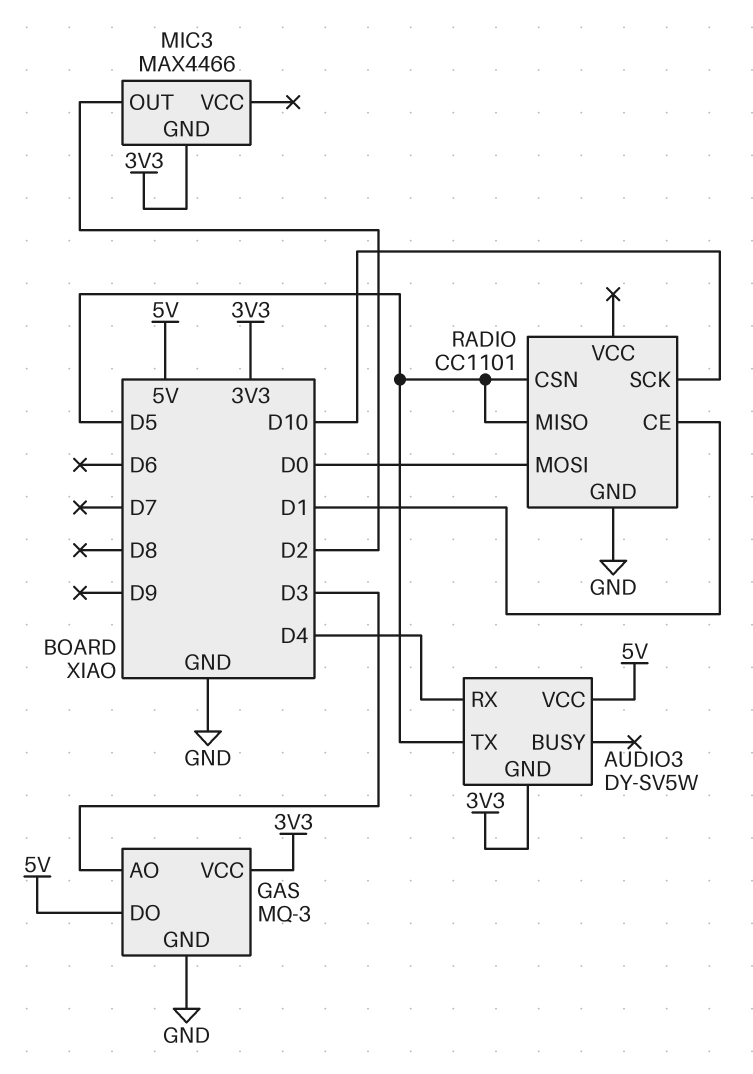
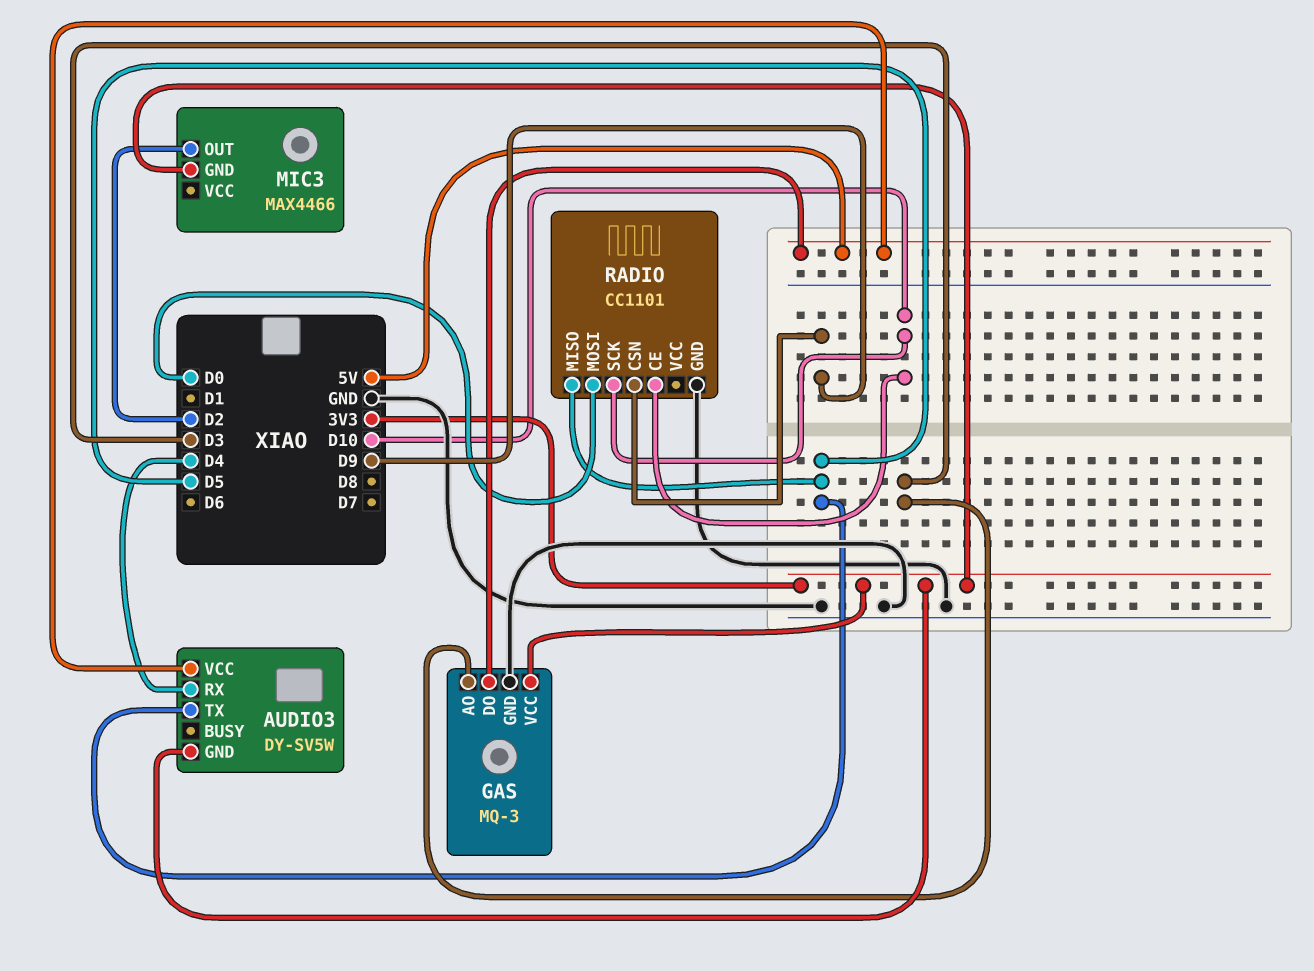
RADIO pin CE: D1 -> D10
RADIO pin CSN: D5 -> D9

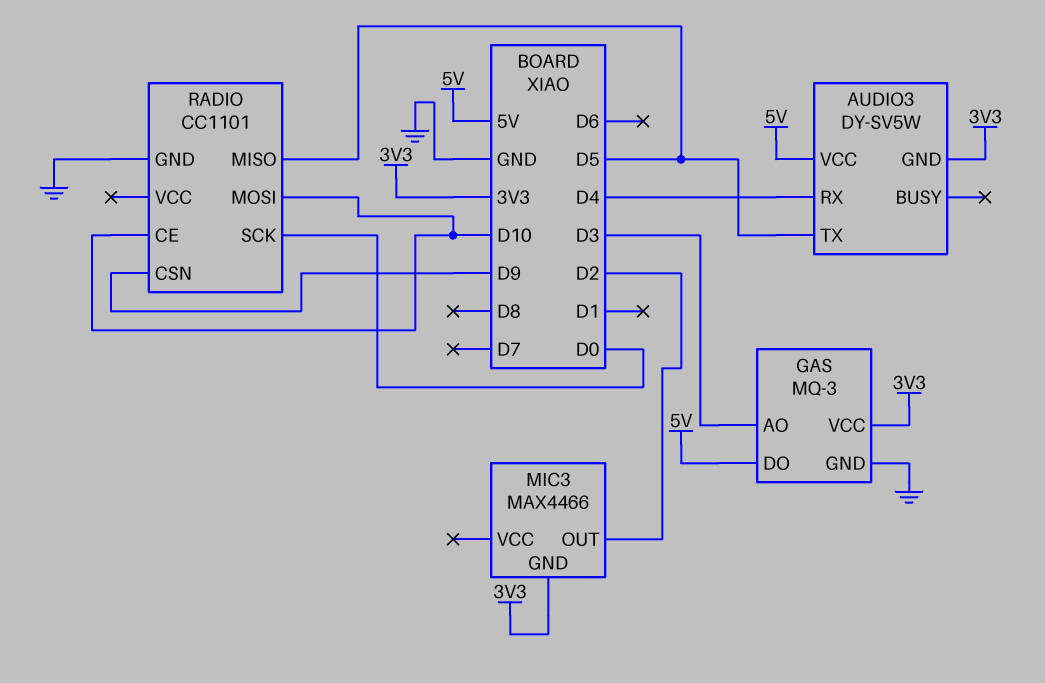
RADIO pin MOSI: D0 -> D10
RADIO pin SCK: D10 -> D0

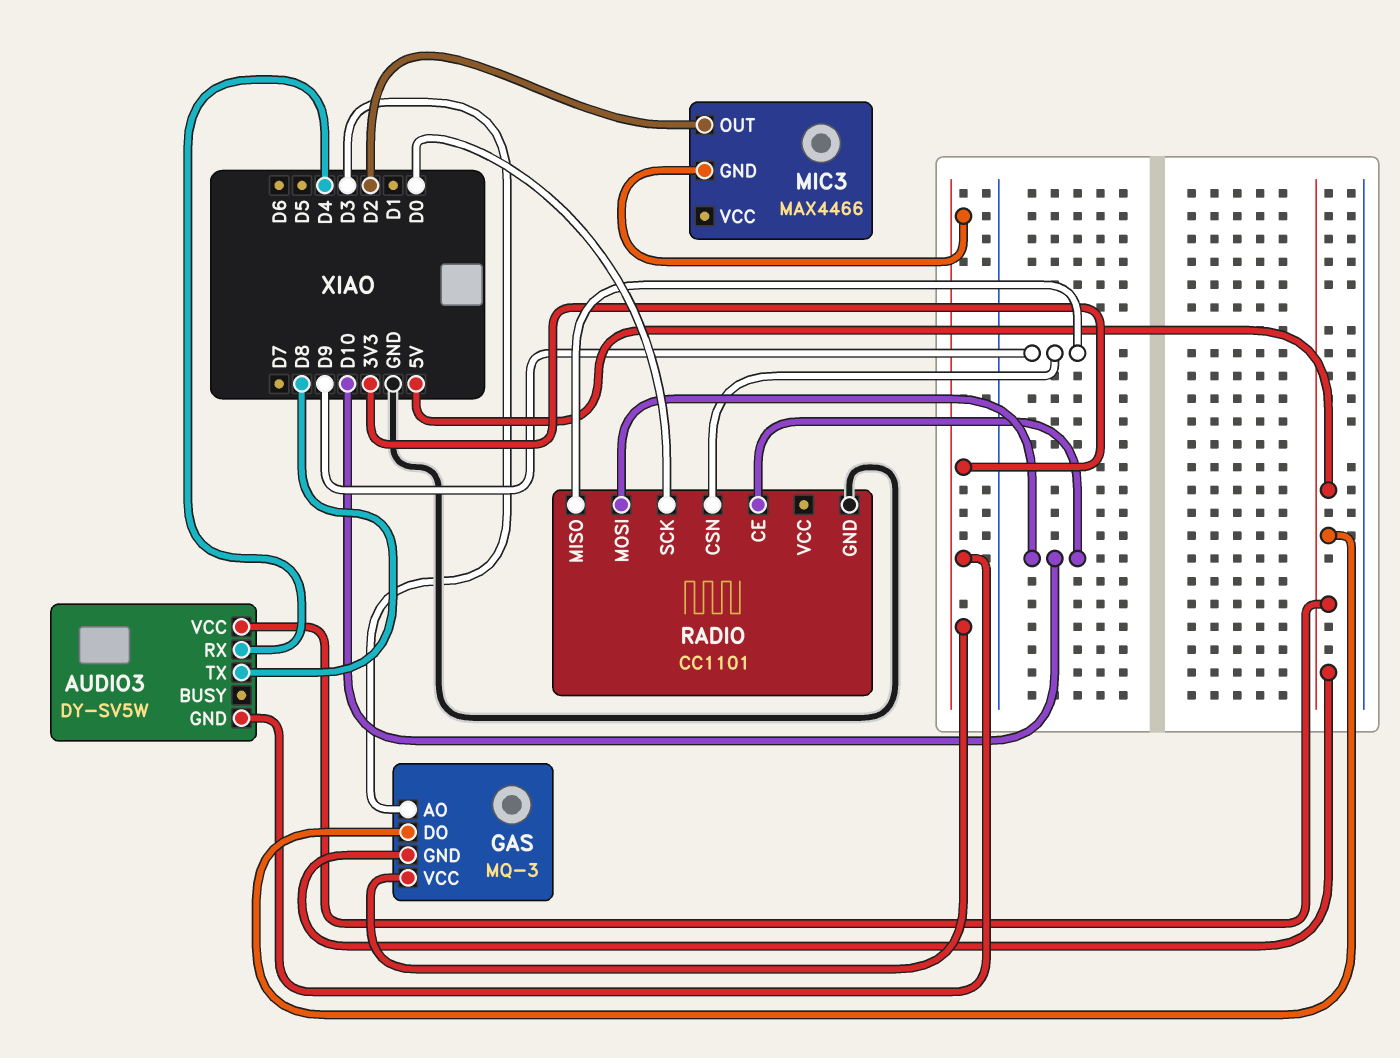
AUDIO3 pin TX: D5 -> D8
GAS pin GND: GND -> 5V
RADIO pin MISO: D5 -> D9

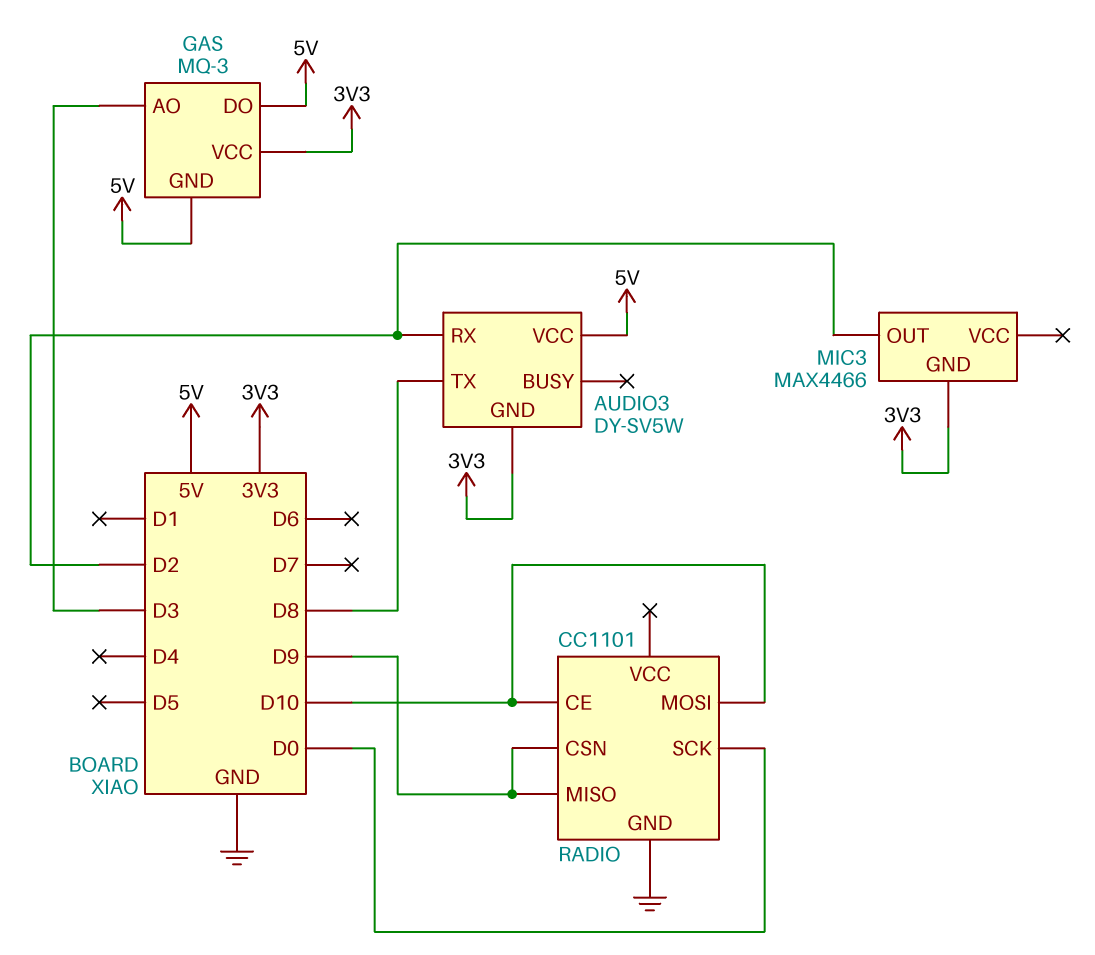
AUDIO3 pin RX: D4 -> D2

